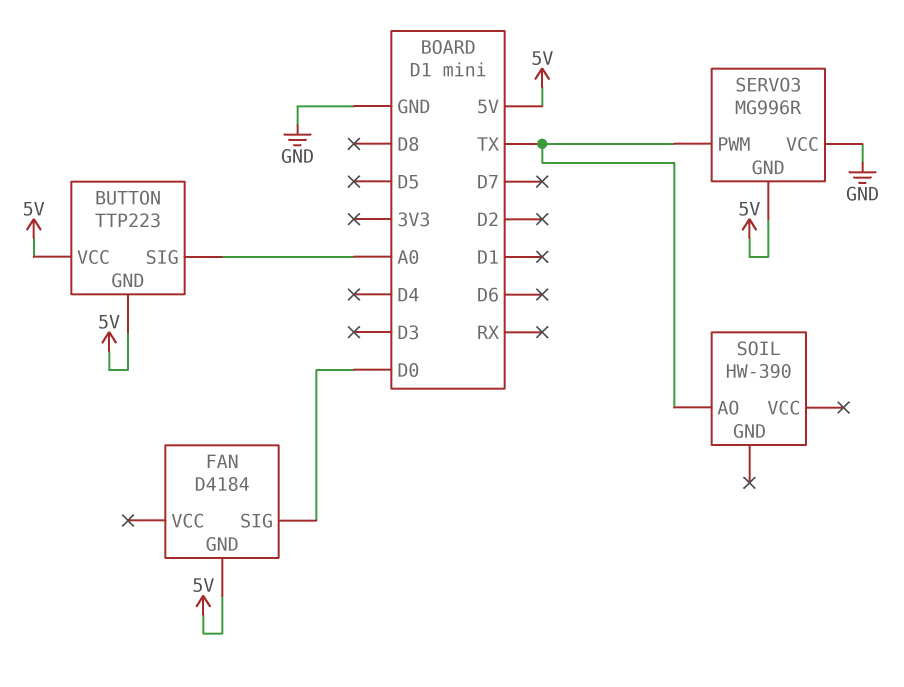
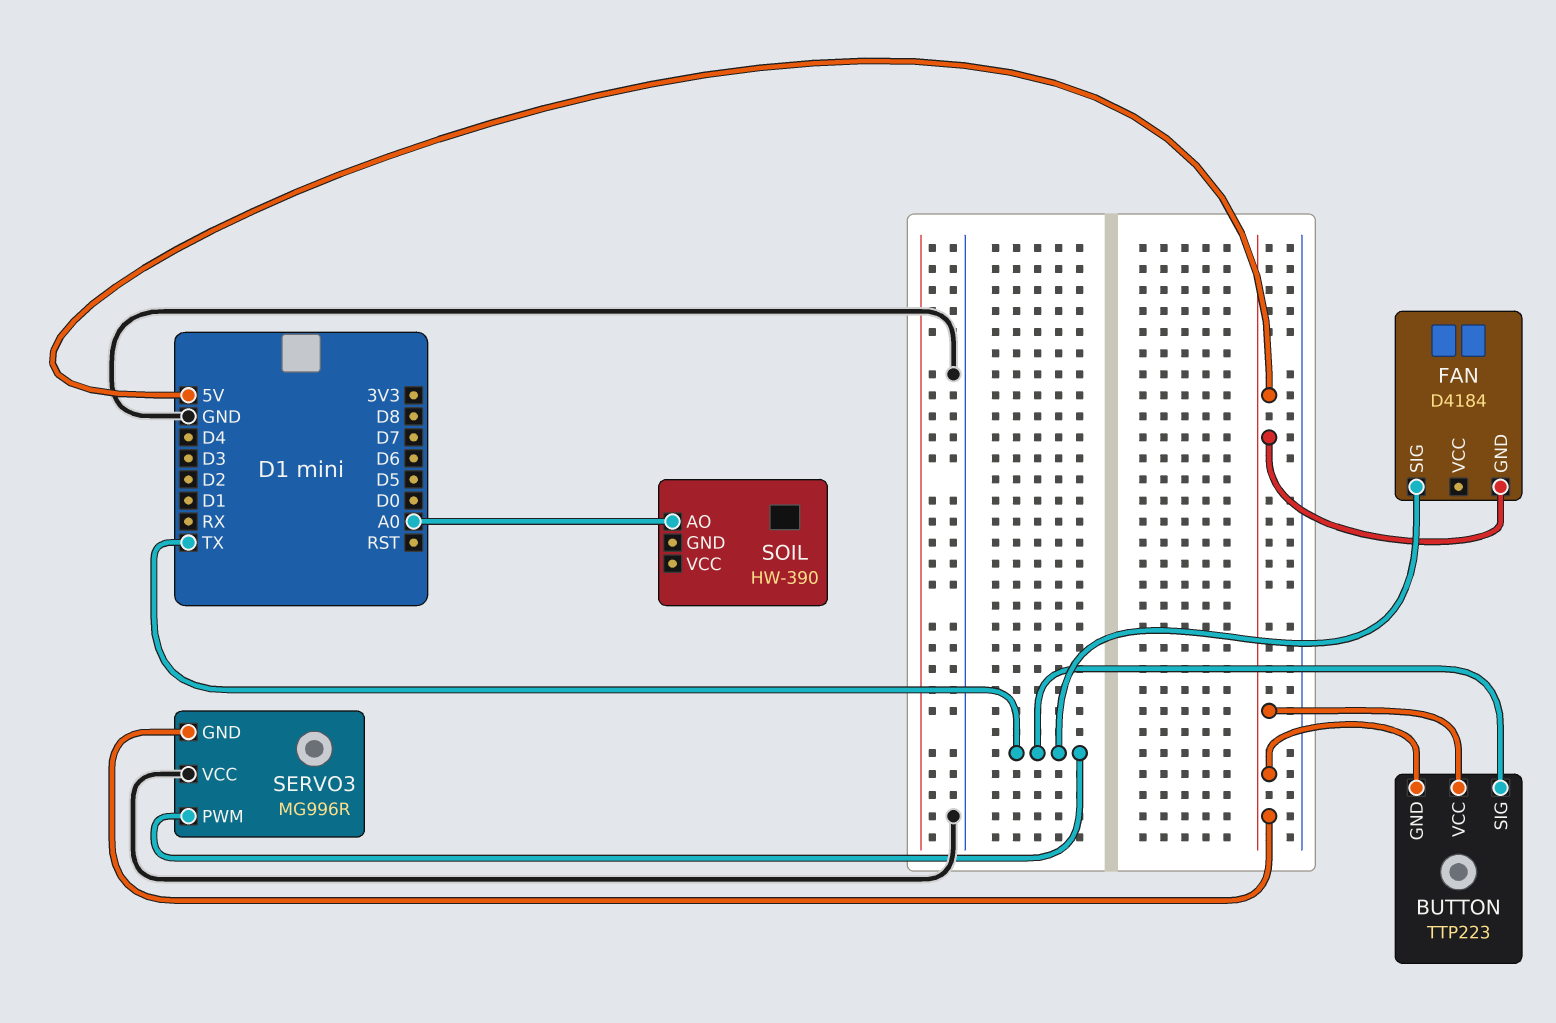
BUTTON pin SIG: A0 -> TX
FAN pin SIG: D0 -> TX
SOIL pin AO: TX -> A0

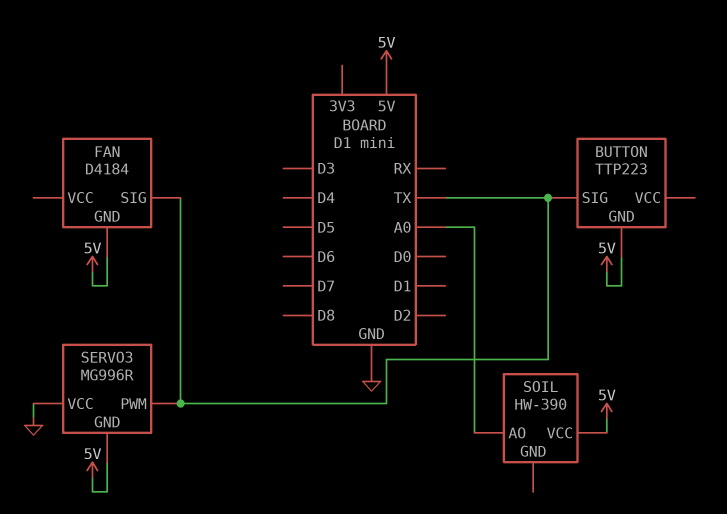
BUTTON pin VCC: 5V -> none
SOIL pin VCC: none -> 5V

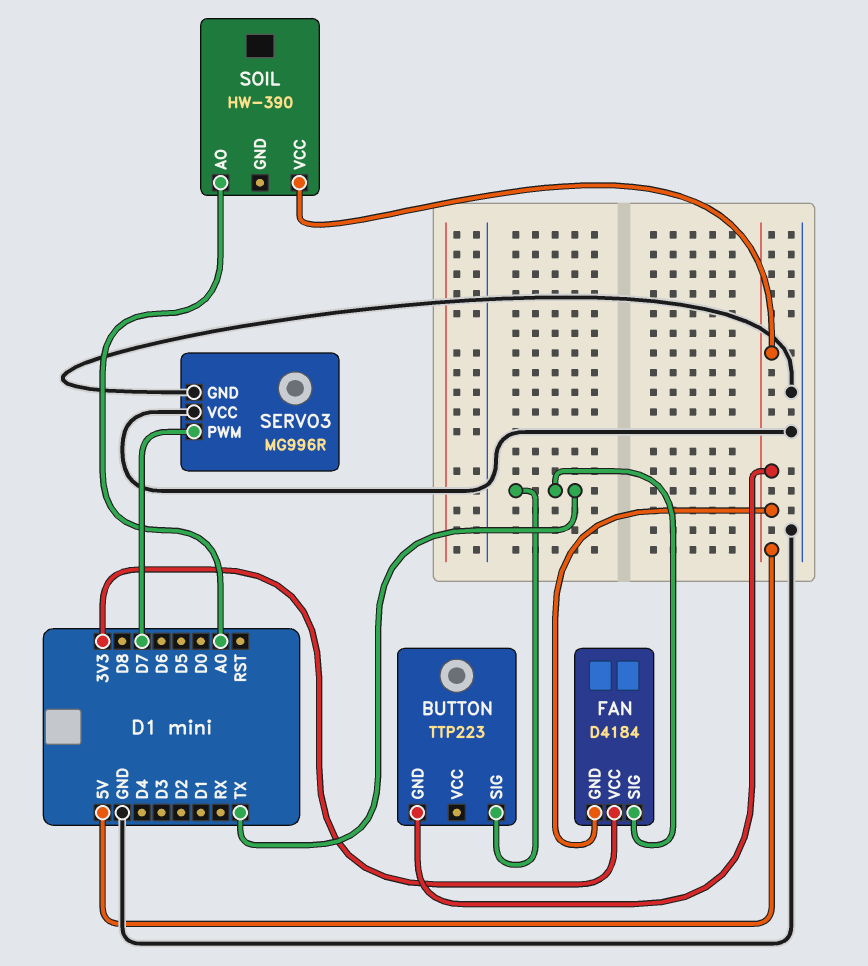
FAN pin VCC: none -> 3V3
SERVO3 pin GND: 5V -> GND
SERVO3 pin PWM: TX -> D7

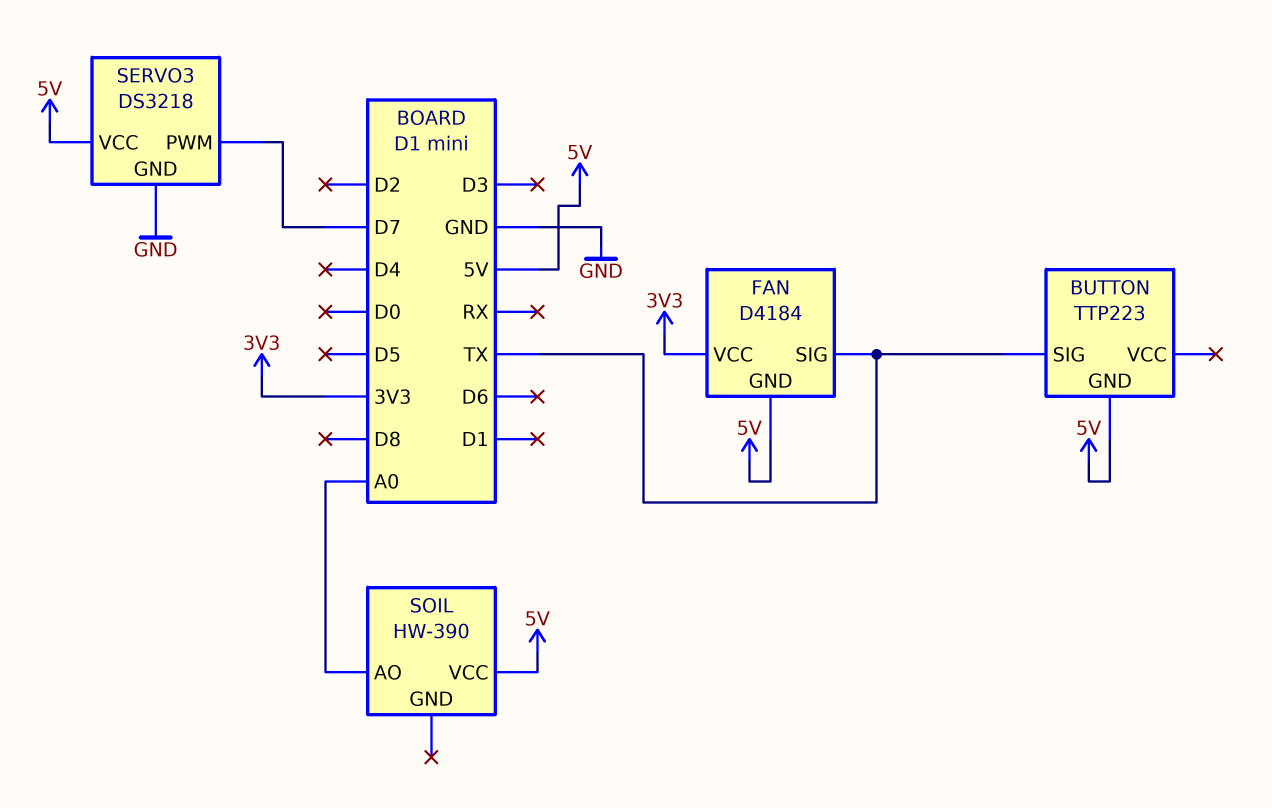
SERVO3: MG996R -> DS3218
SERVO3 pin VCC: GND -> 5V

